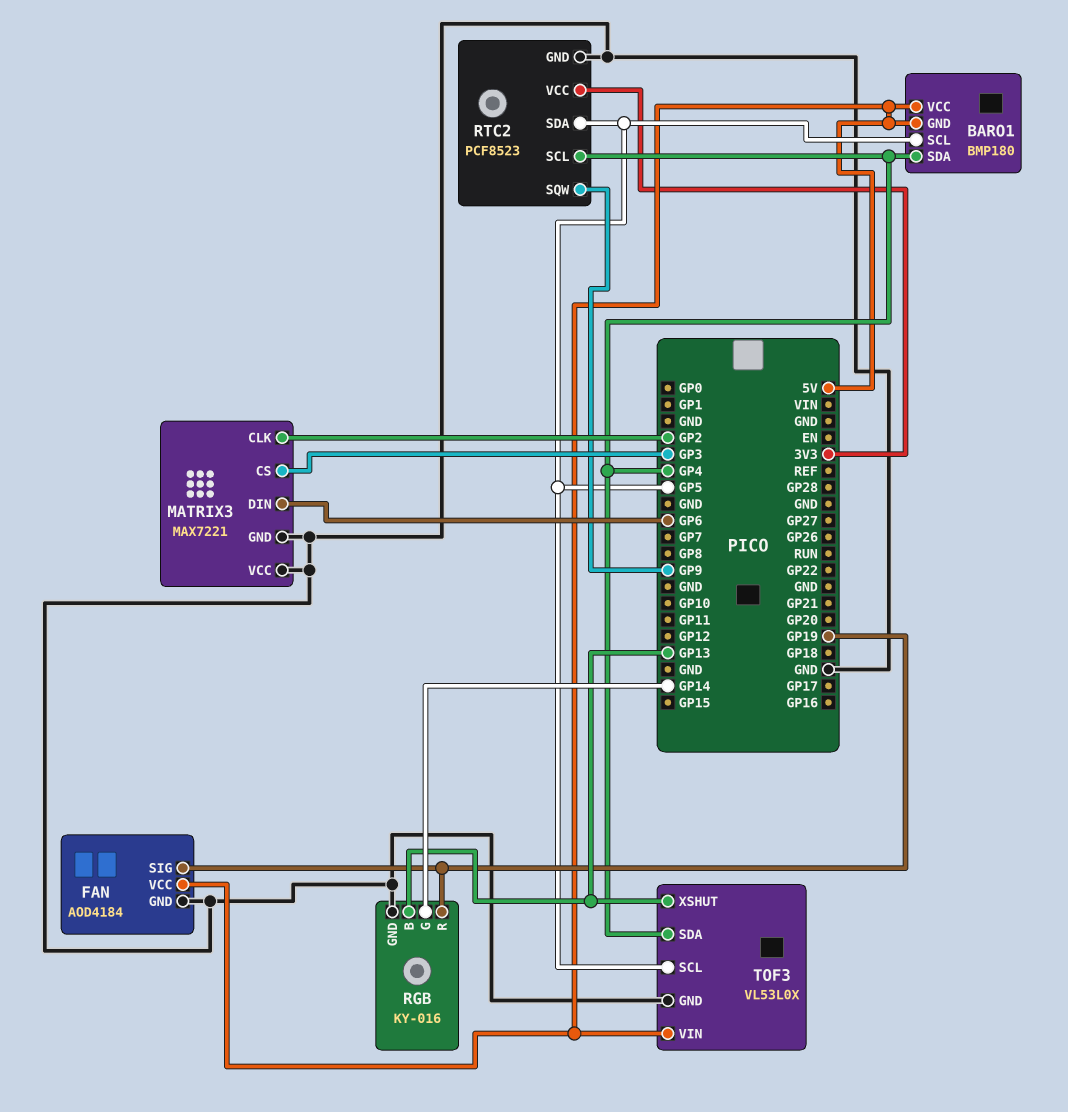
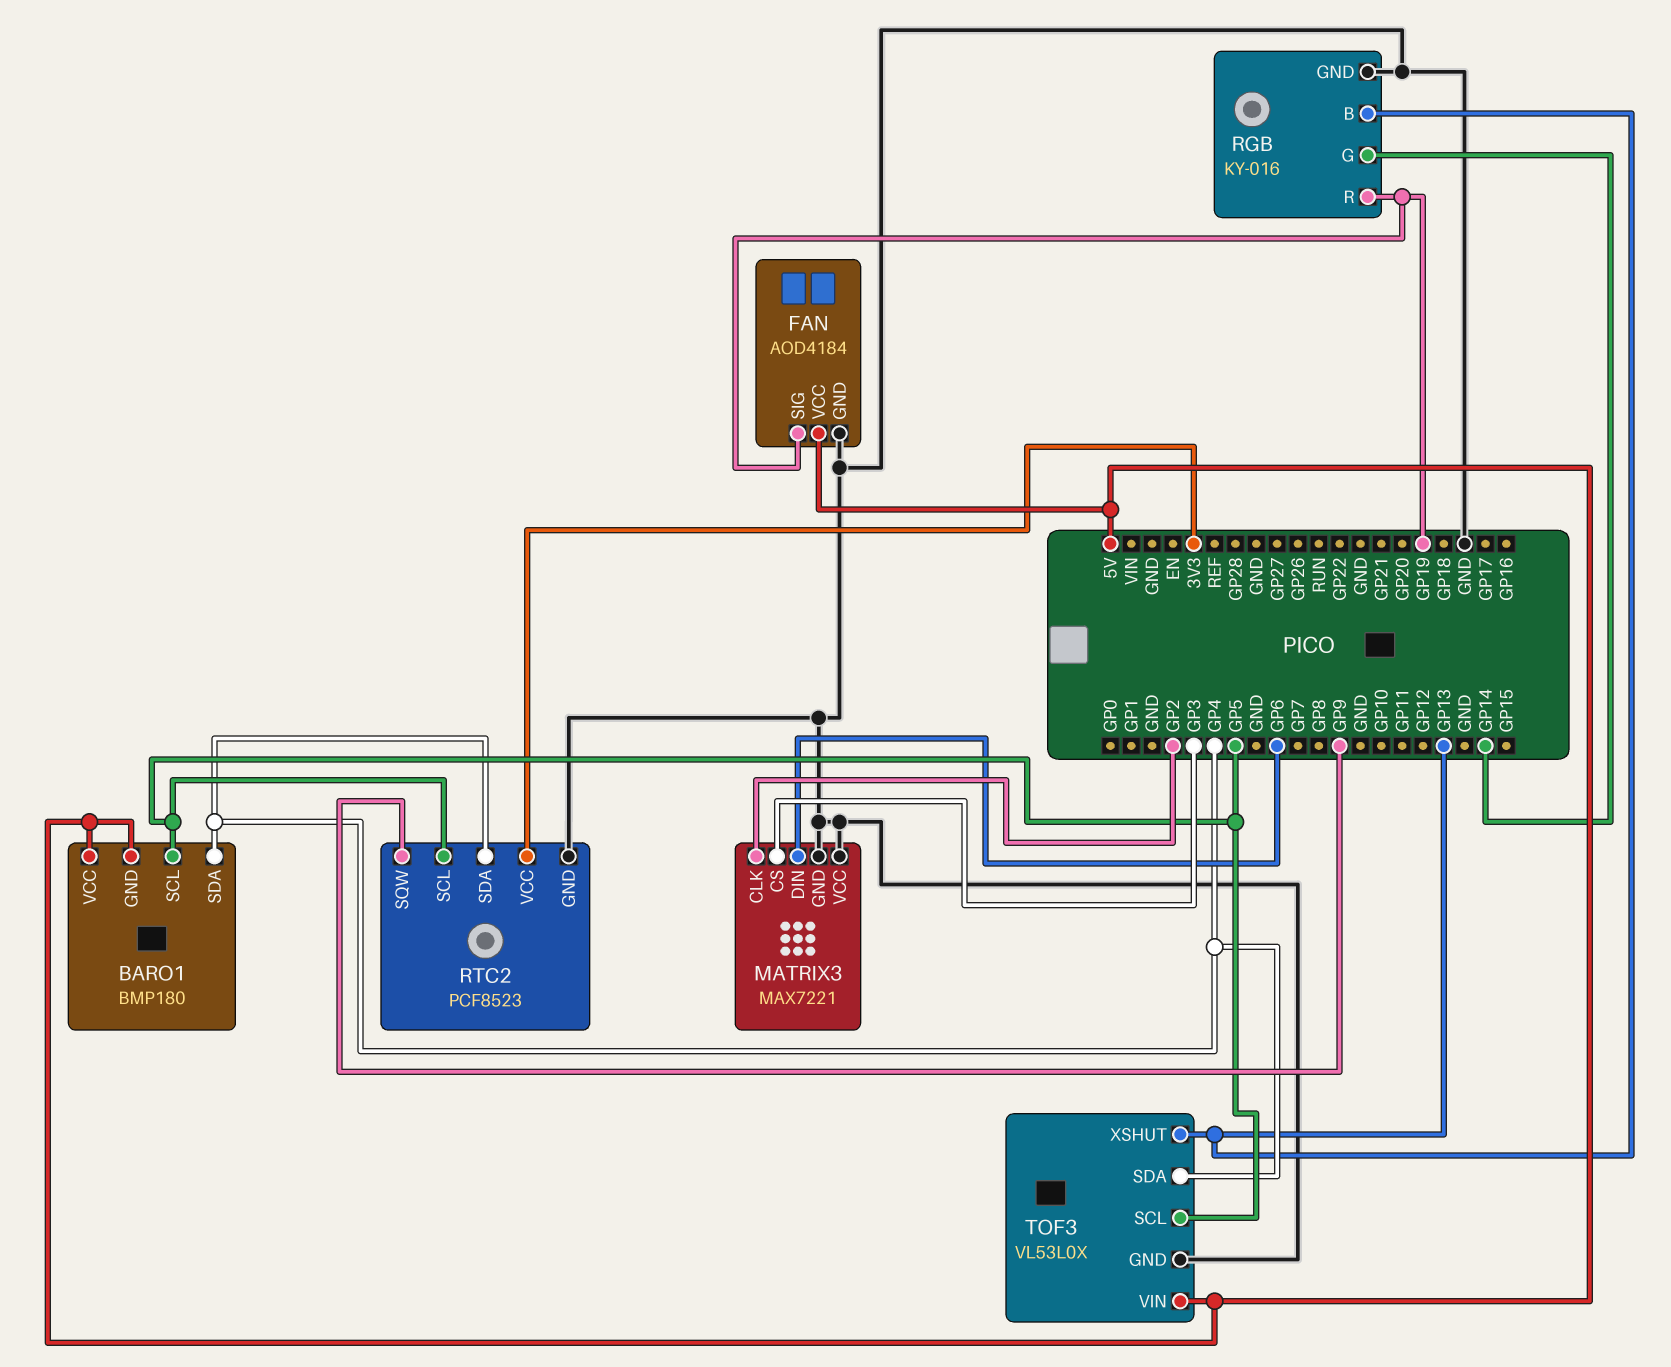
RTC2 pin SCL: GP4 -> GP5
RTC2 pin SDA: GP5 -> GP4

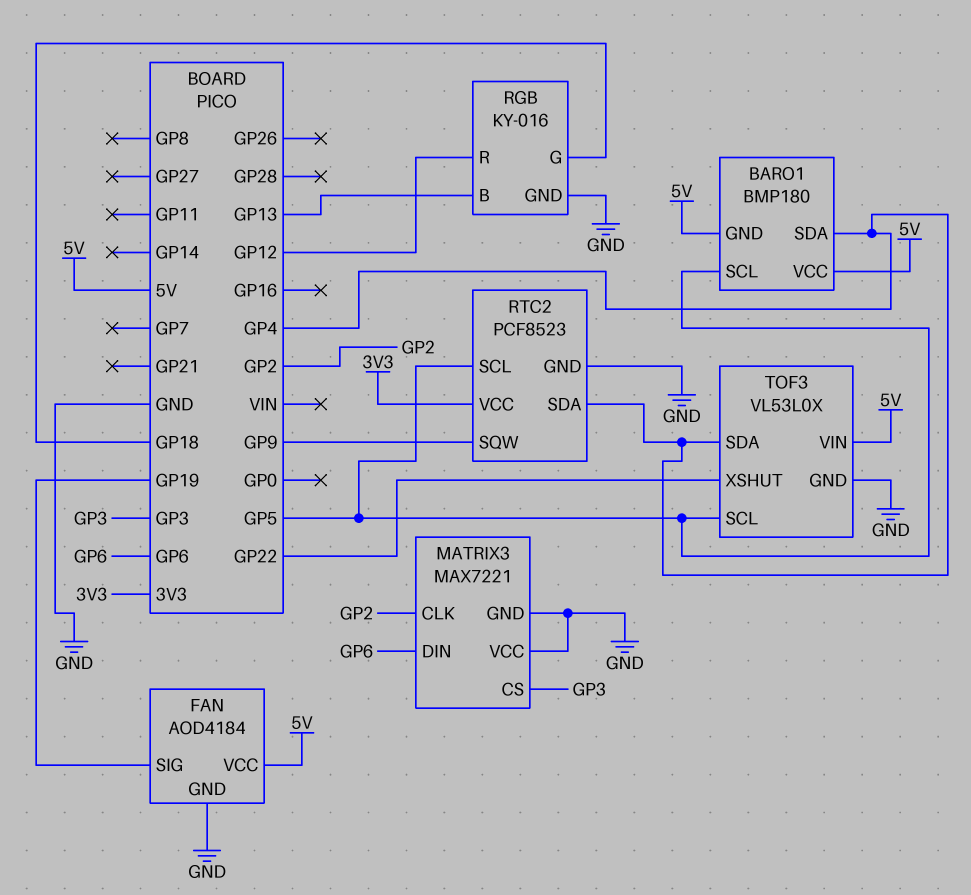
RGB pin G: GP14 -> GP18
RGB pin R: GP19 -> GP12
TOF3 pin XSHUT: GP13 -> GP22

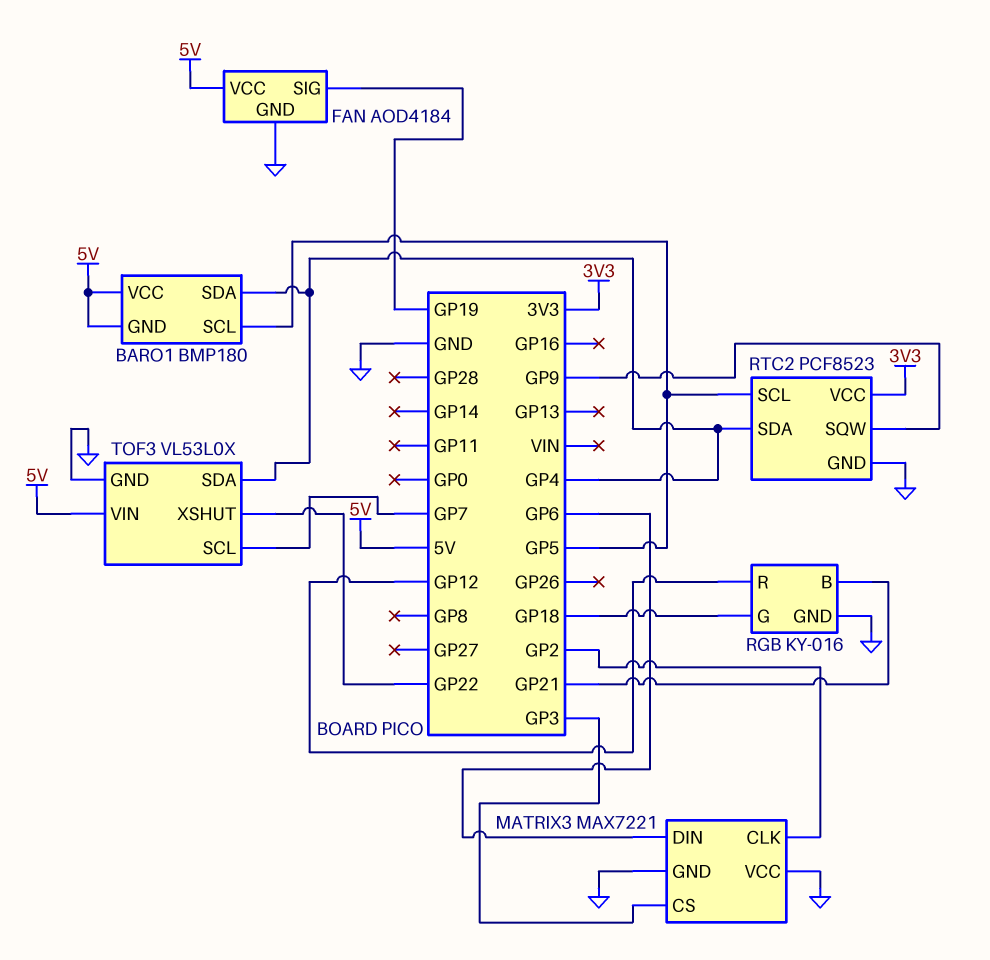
RGB pin B: GP13 -> GP21
TOF3 pin SCL: GP5 -> GP7

